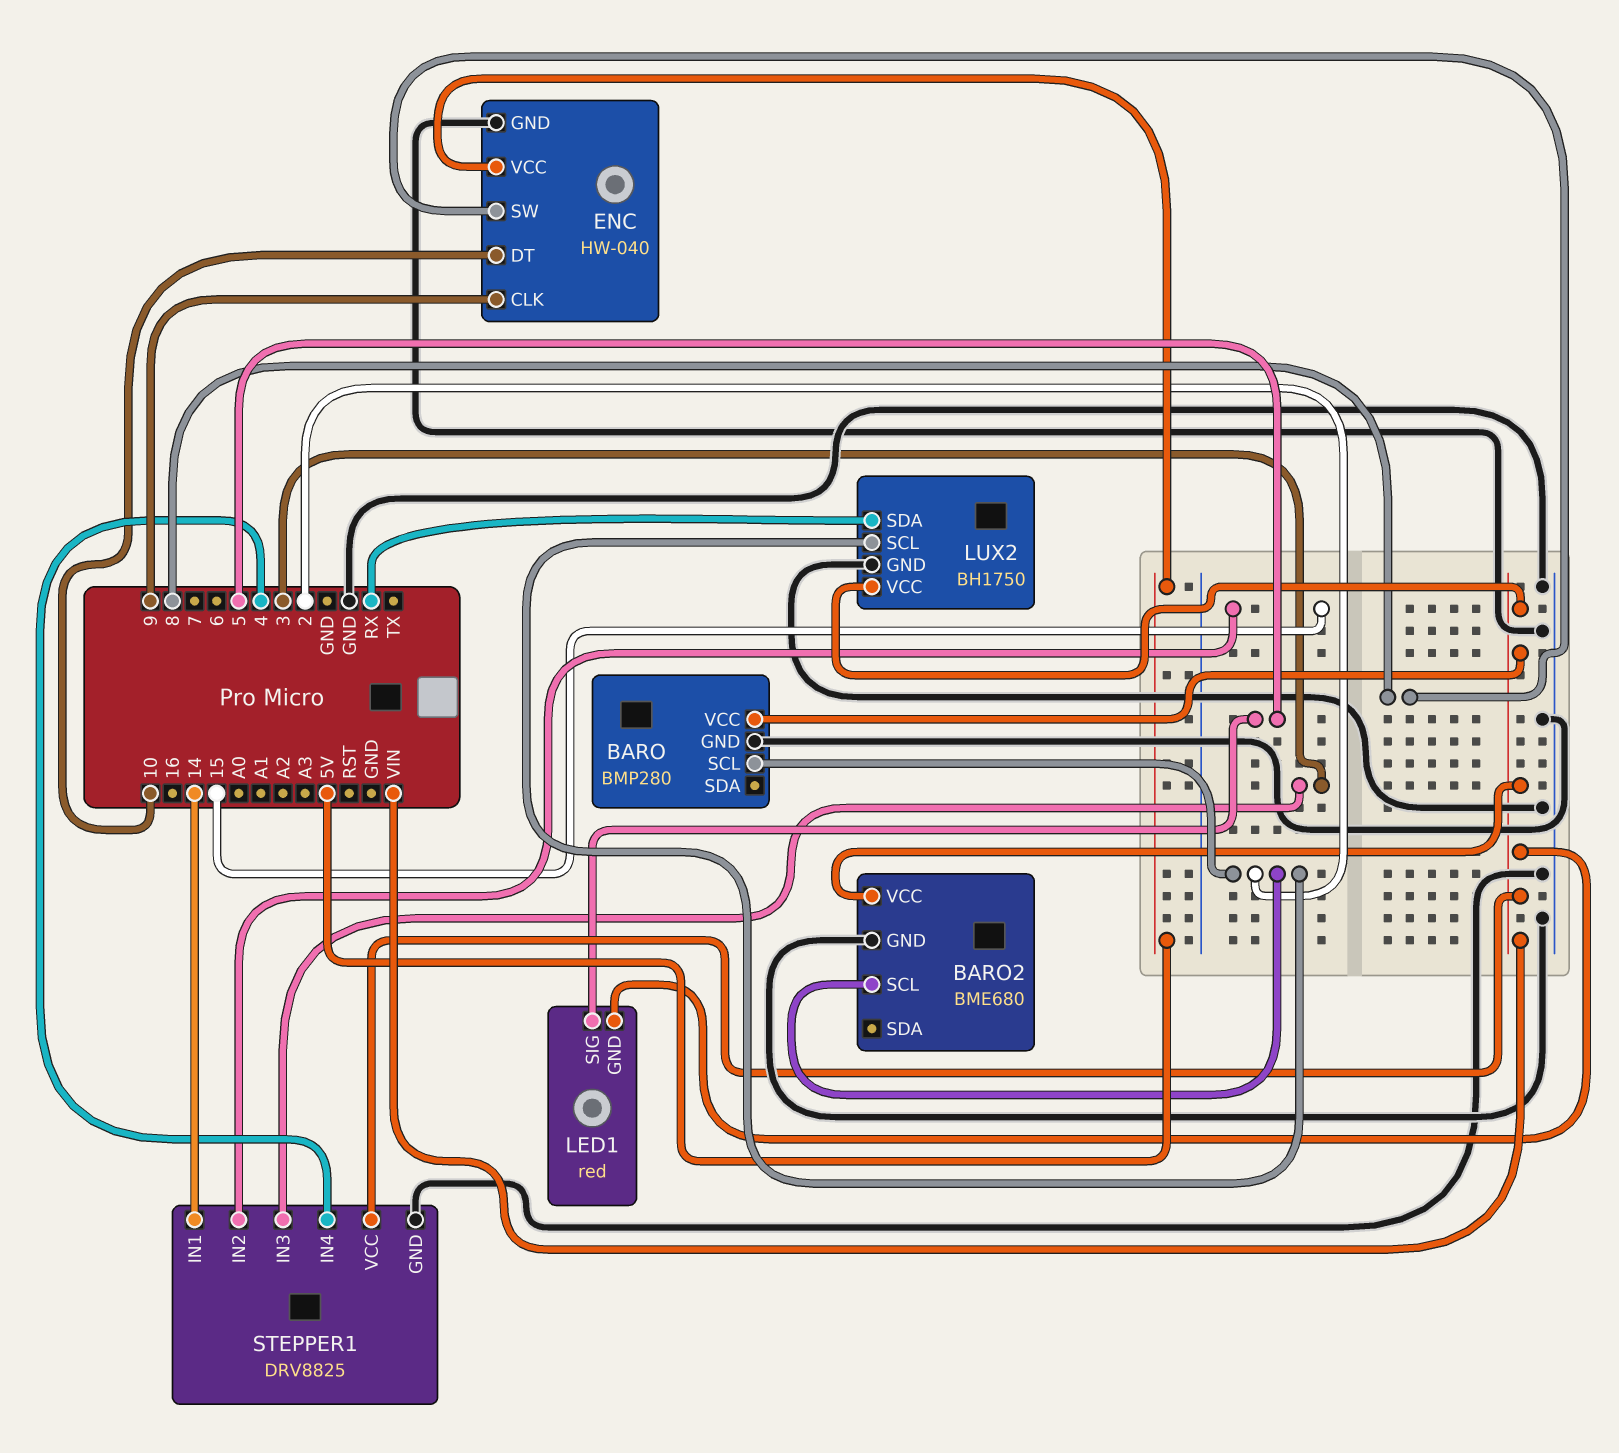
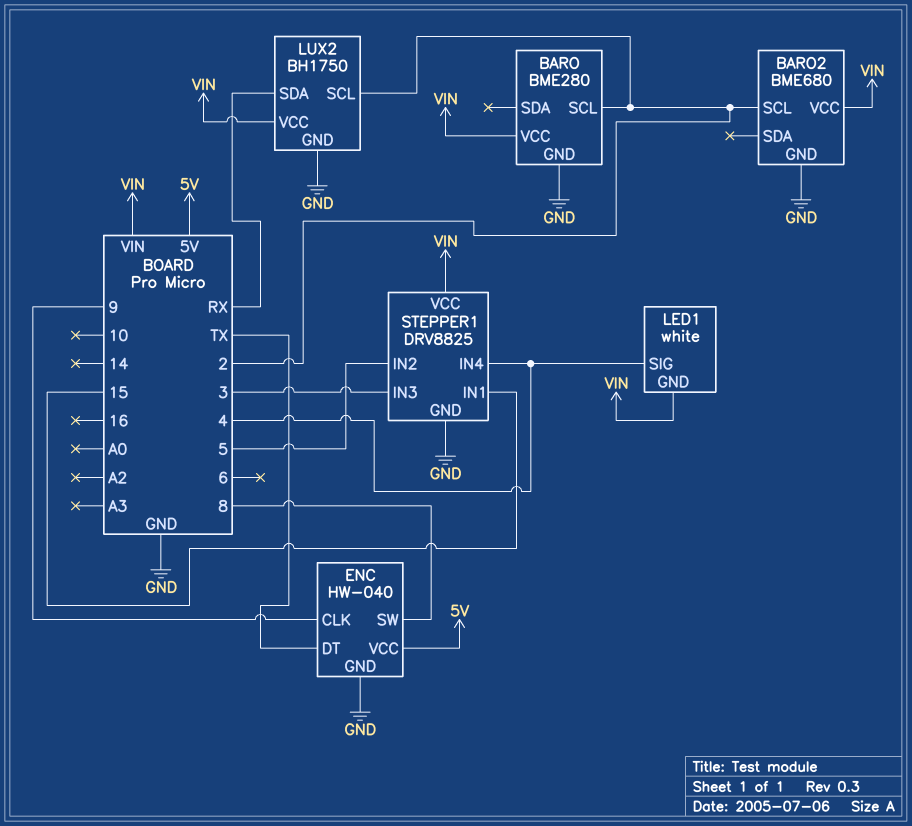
BARO: BMP280 -> BME280
ENC pin DT: 10 -> TX
LED1: red -> white
LED1 pin SIG: 5 -> 4
STEPPER1 pin IN1: 14 -> 15
STEPPER1 pin IN2: 15 -> 5

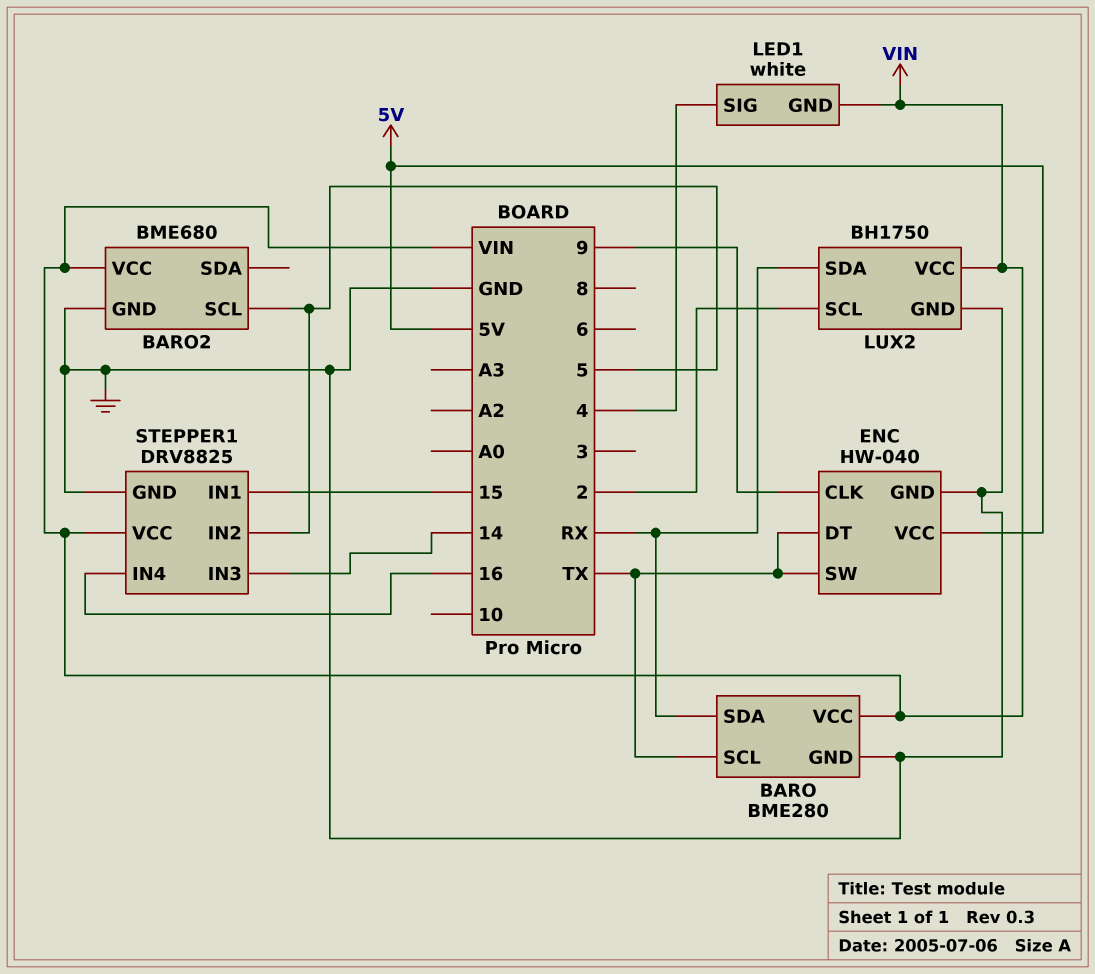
BARO pin SCL: 2 -> TX
BARO pin SDA: none -> RX
BARO2 pin SCL: 2 -> 5
ENC pin SW: 8 -> TX
STEPPER1 pin IN3: 3 -> 14
STEPPER1 pin IN4: 4 -> 16

